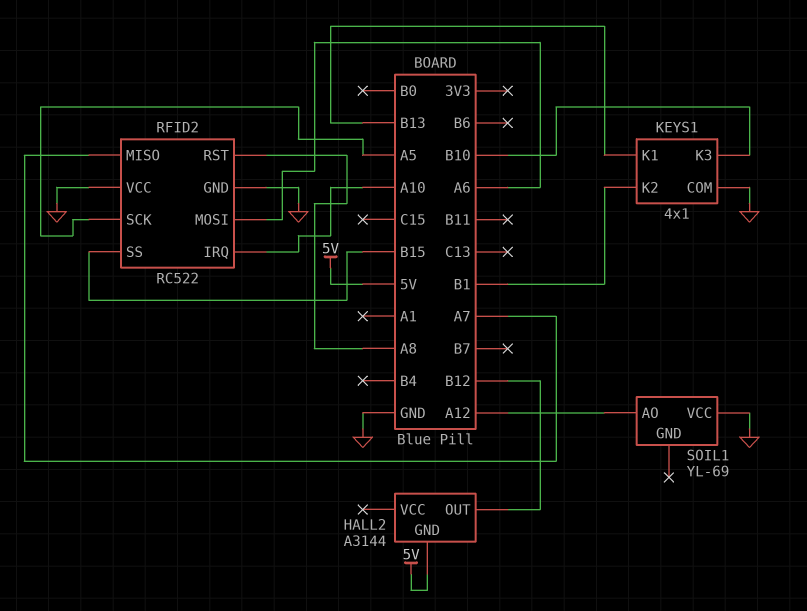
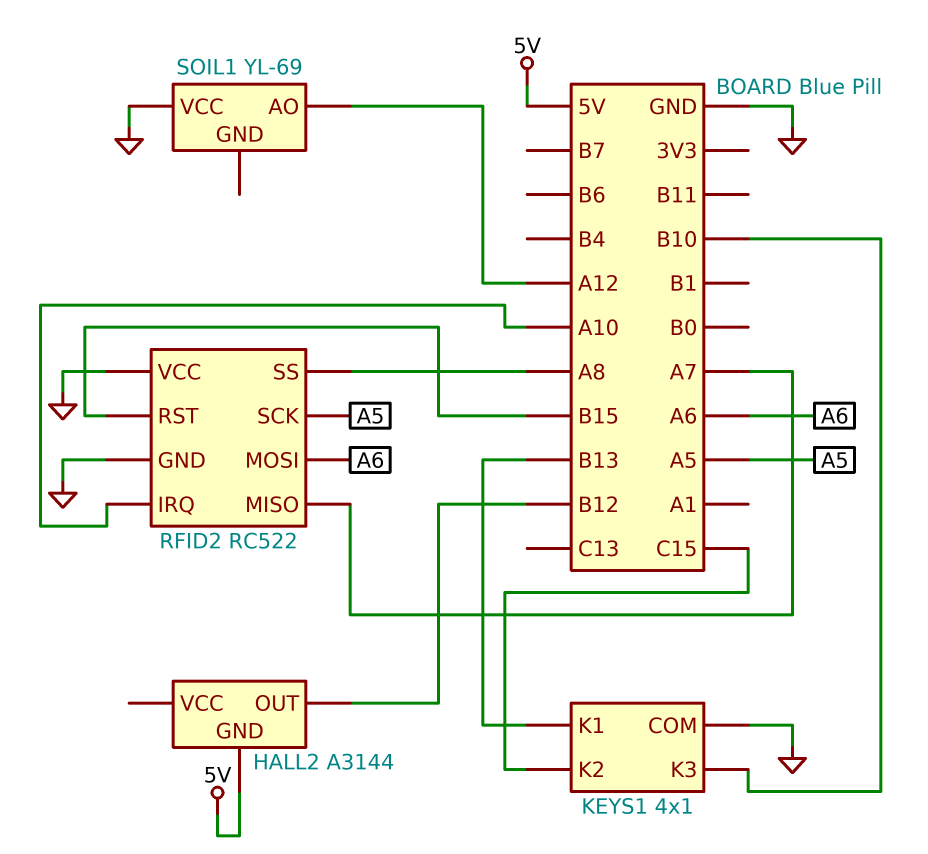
KEYS1 pin K2: B1 -> C15
RFID2 pin RST: A8 -> B15
RFID2 pin SS: B15 -> A8

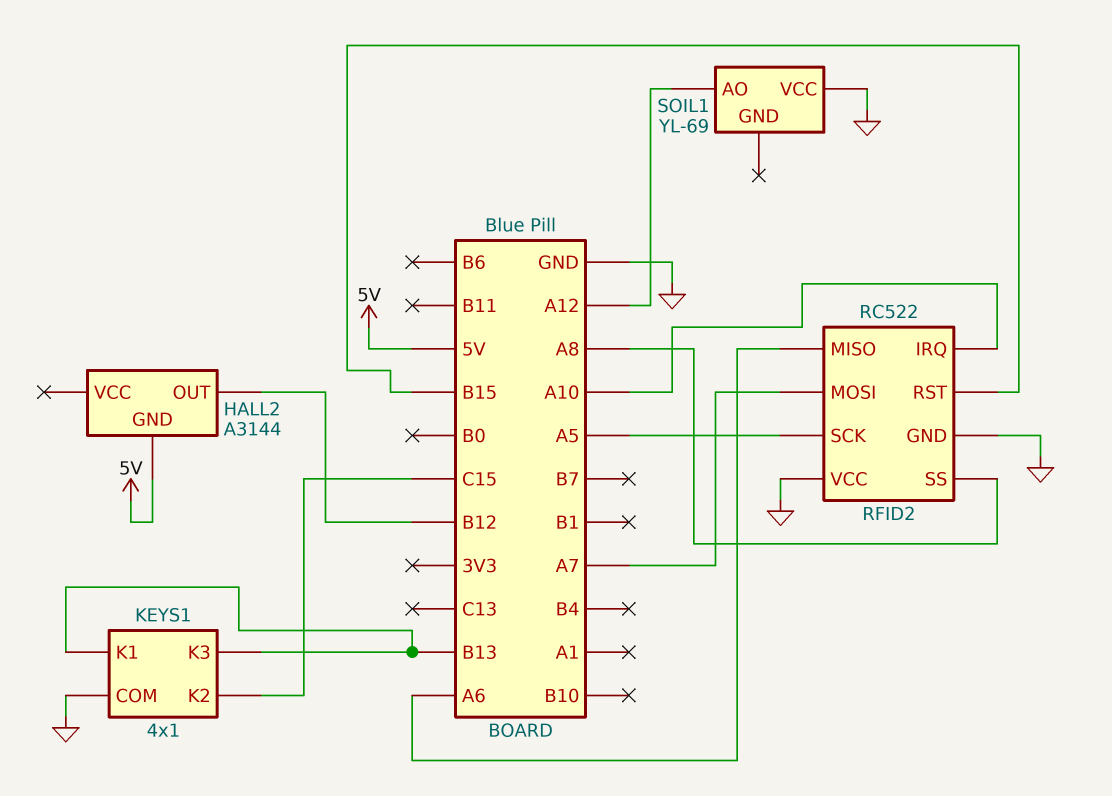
KEYS1 pin K3: B10 -> B13
RFID2 pin MISO: A7 -> A6
RFID2 pin MOSI: A6 -> A7

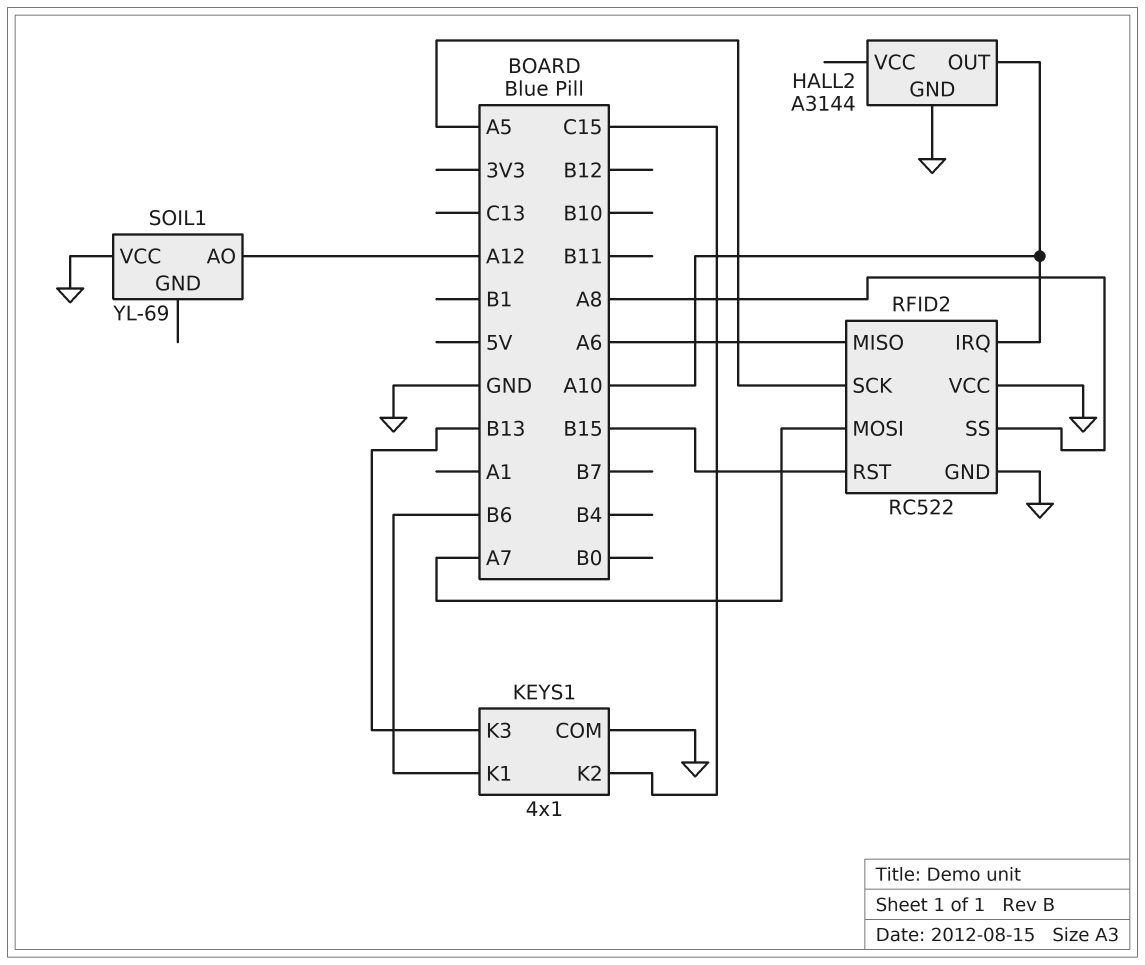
HALL2 pin GND: 5V -> GND
HALL2 pin OUT: B12 -> A10
KEYS1 pin K1: B13 -> B6

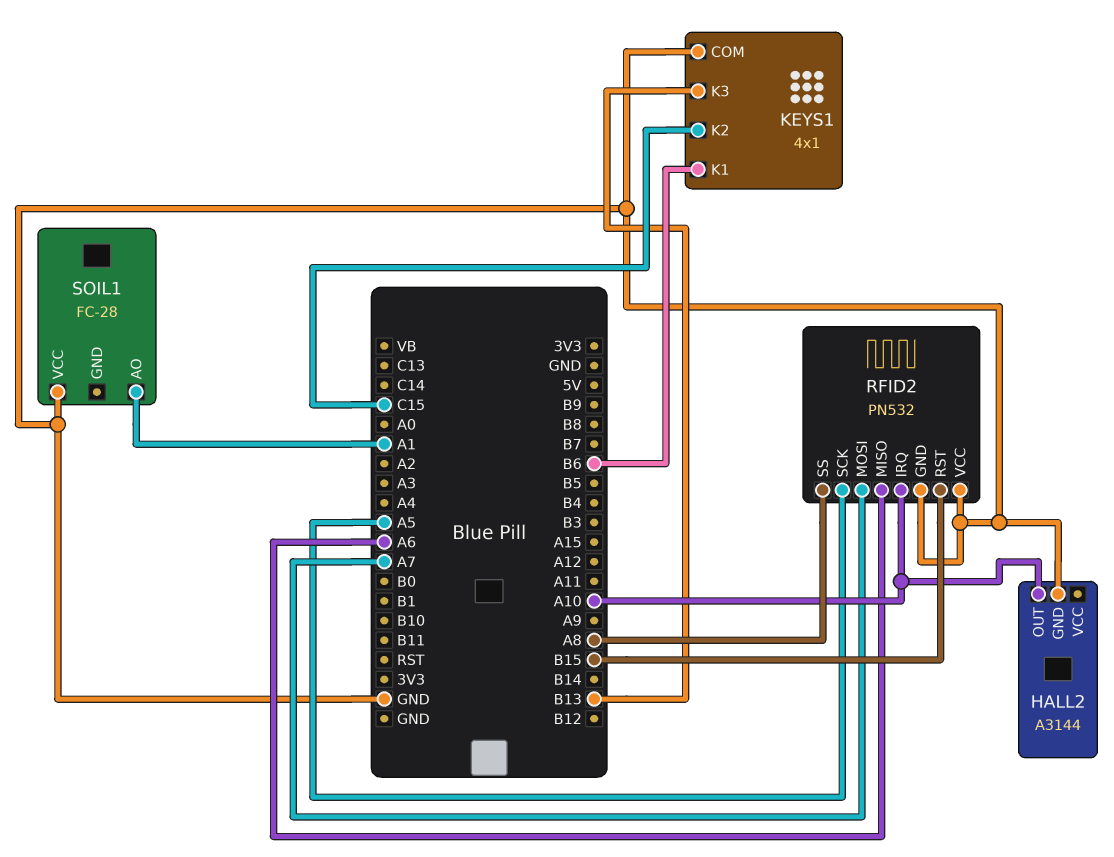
RFID2: RC522 -> PN532
SOIL1: YL-69 -> FC-28
SOIL1 pin AO: A12 -> A1

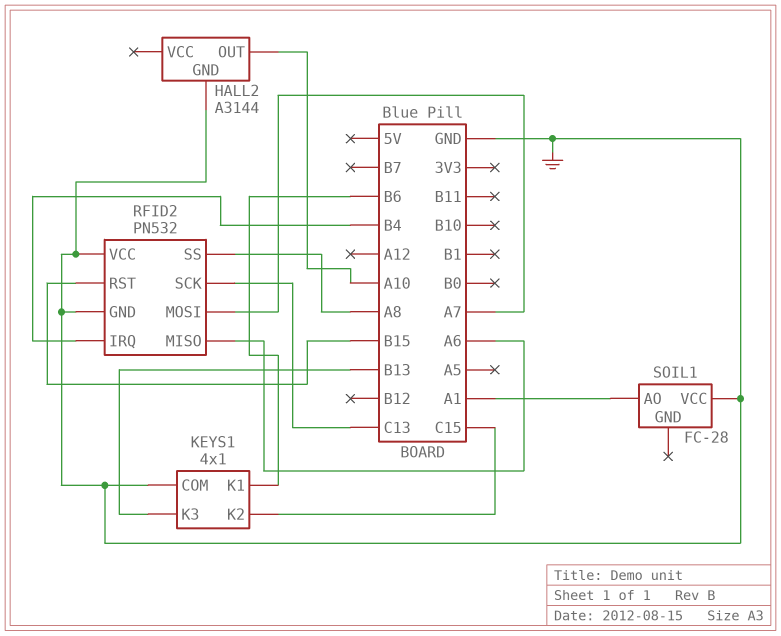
RFID2 pin IRQ: A10 -> B4
RFID2 pin SCK: A5 -> C13

